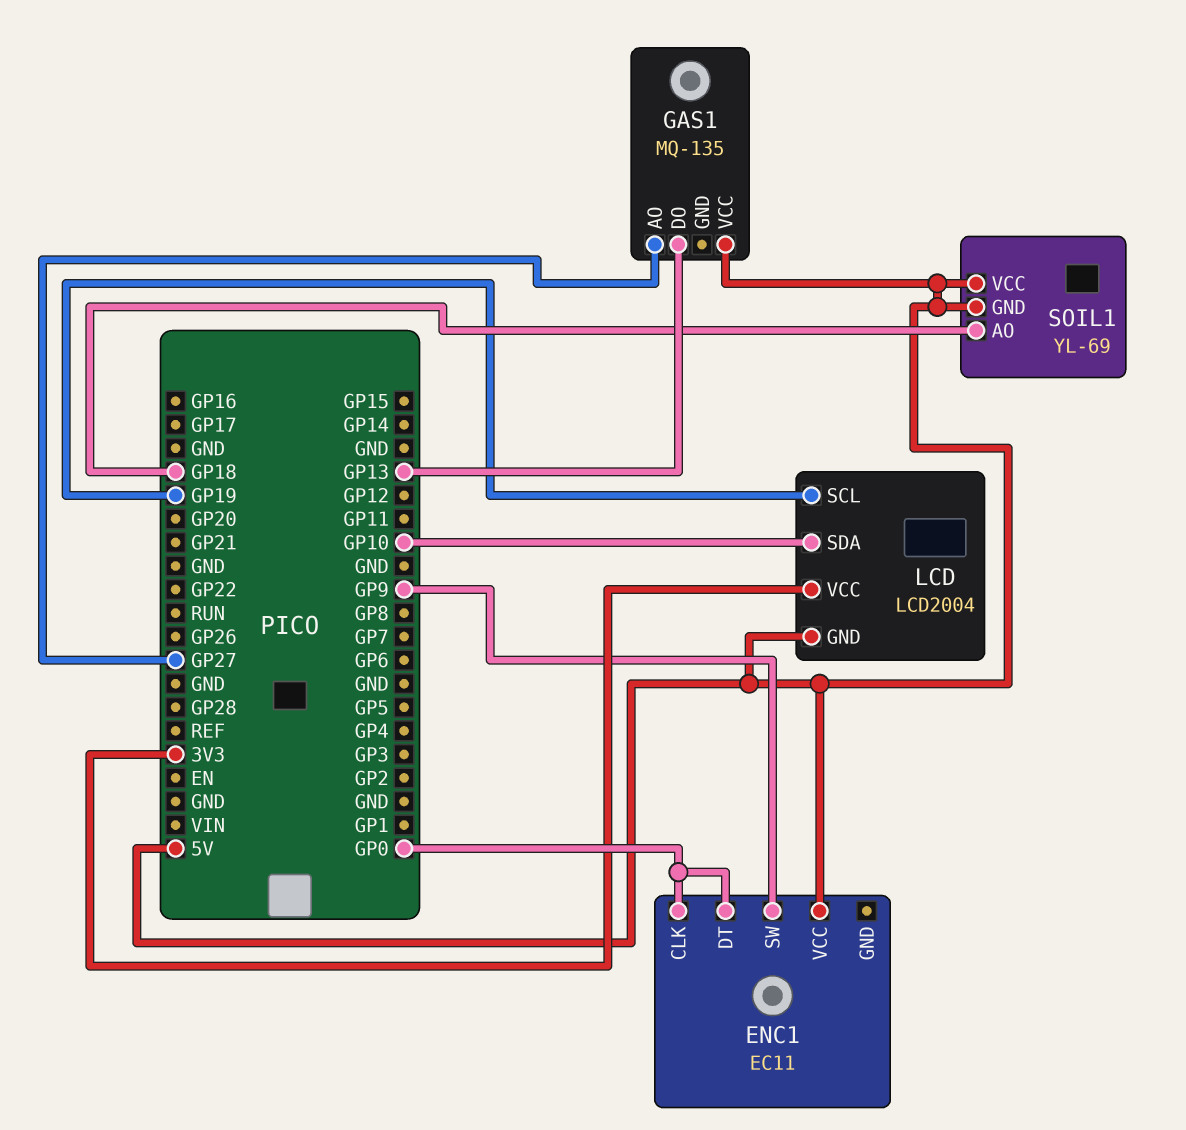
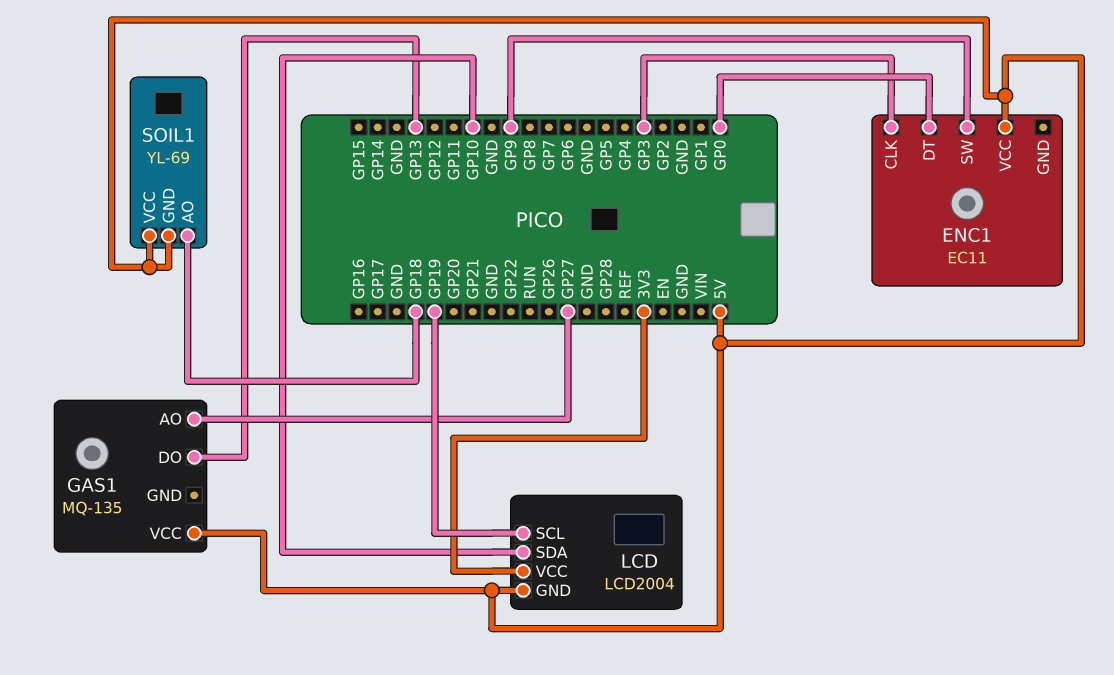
ENC1 pin CLK: GP0 -> GP3

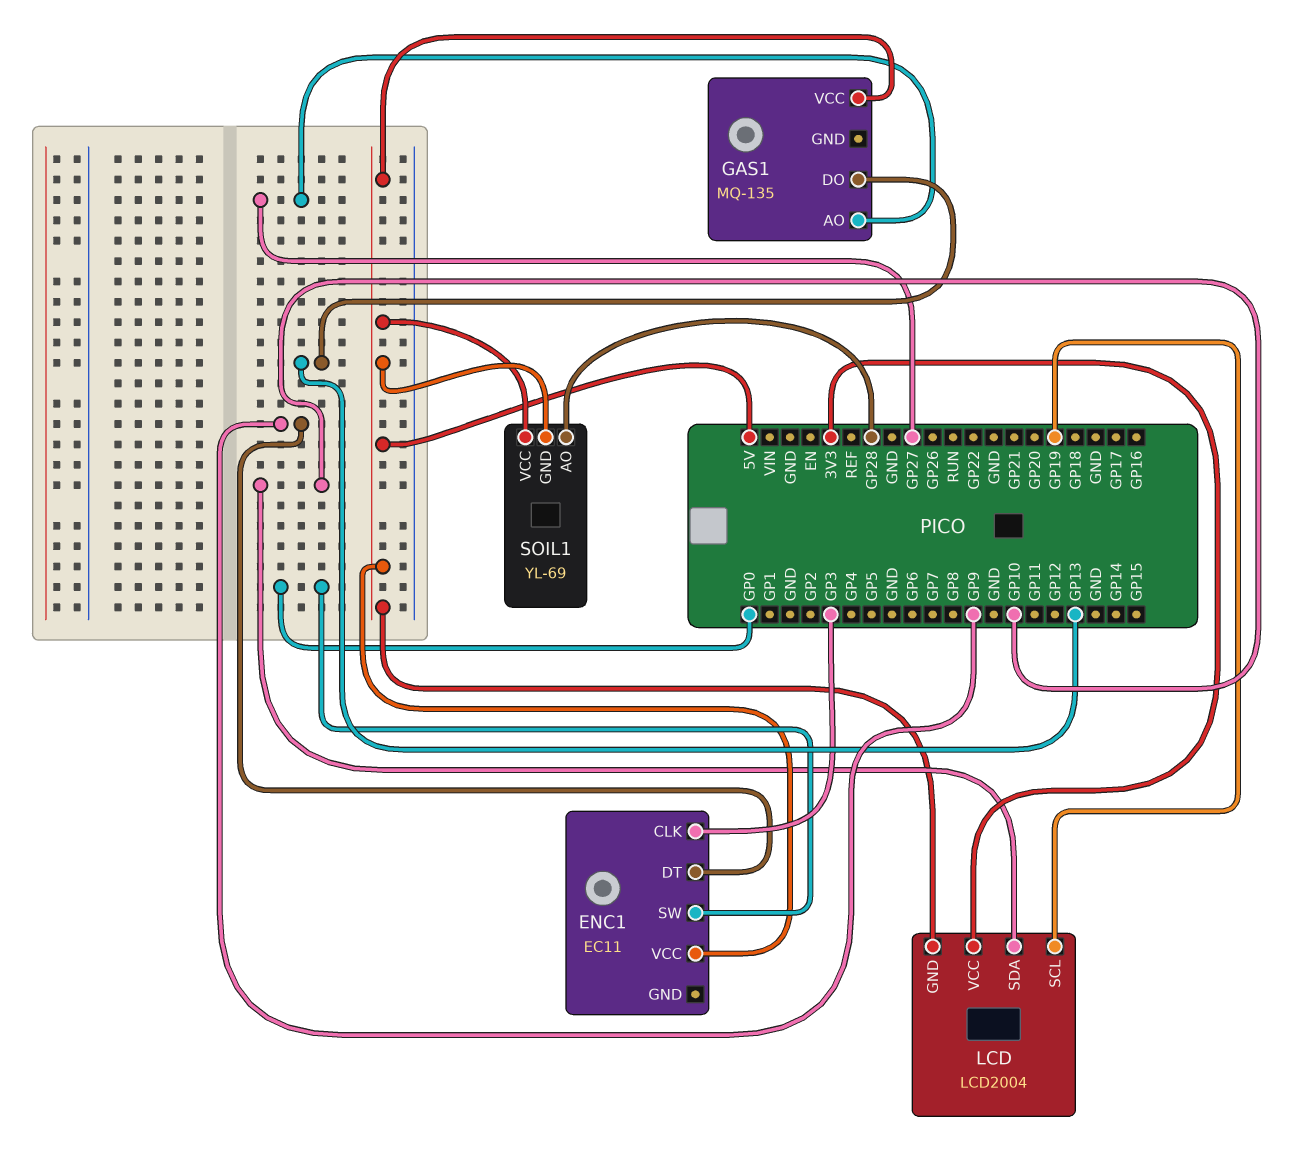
ENC1 pin DT: GP0 -> GP9
ENC1 pin SW: GP9 -> GP0
SOIL1 pin AO: GP18 -> GP28

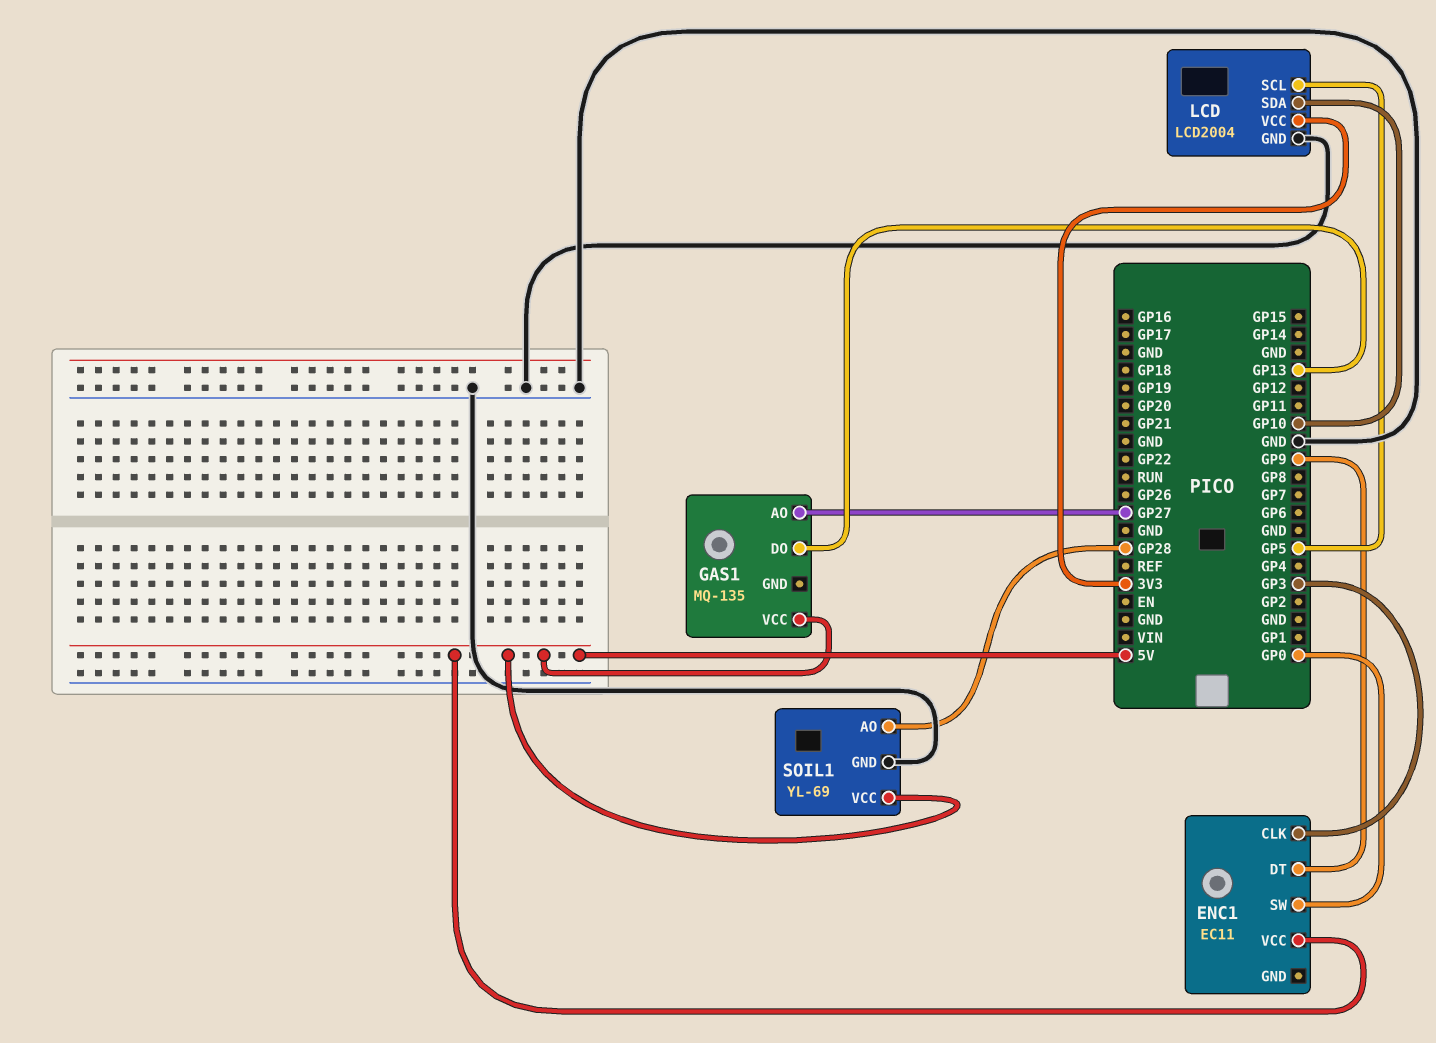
LCD pin GND: 5V -> GND
LCD pin SCL: GP19 -> GP5
SOIL1 pin GND: 5V -> GND

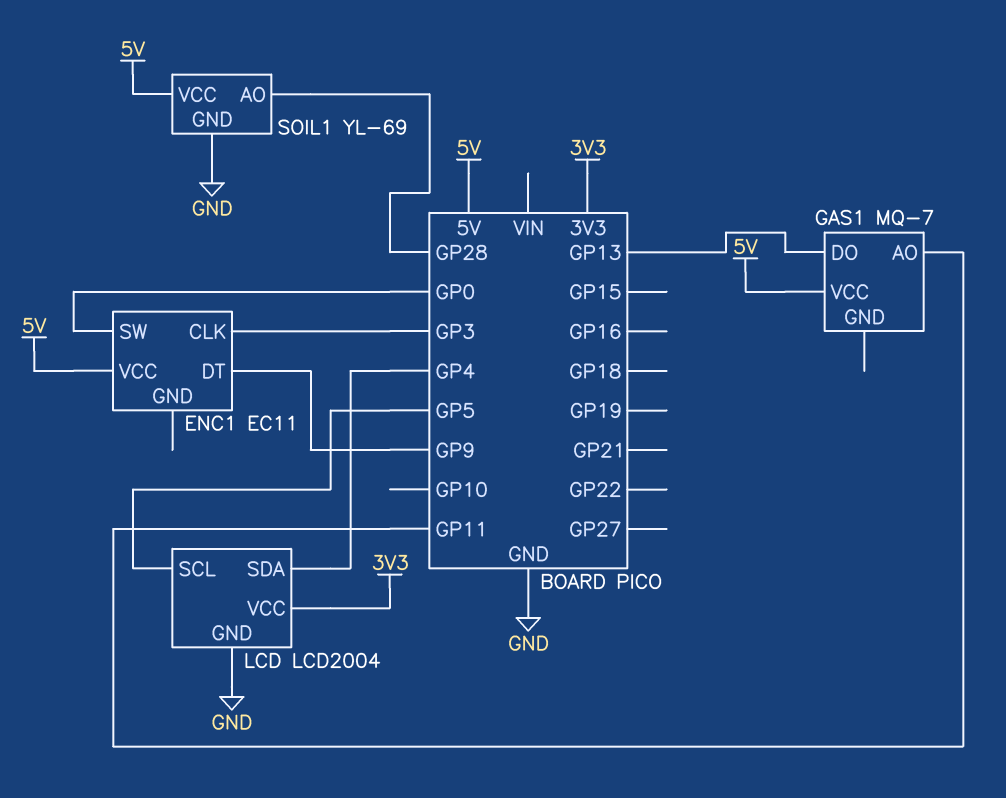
GAS1: MQ-135 -> MQ-7
GAS1 pin AO: GP27 -> GP11
LCD pin SDA: GP10 -> GP4

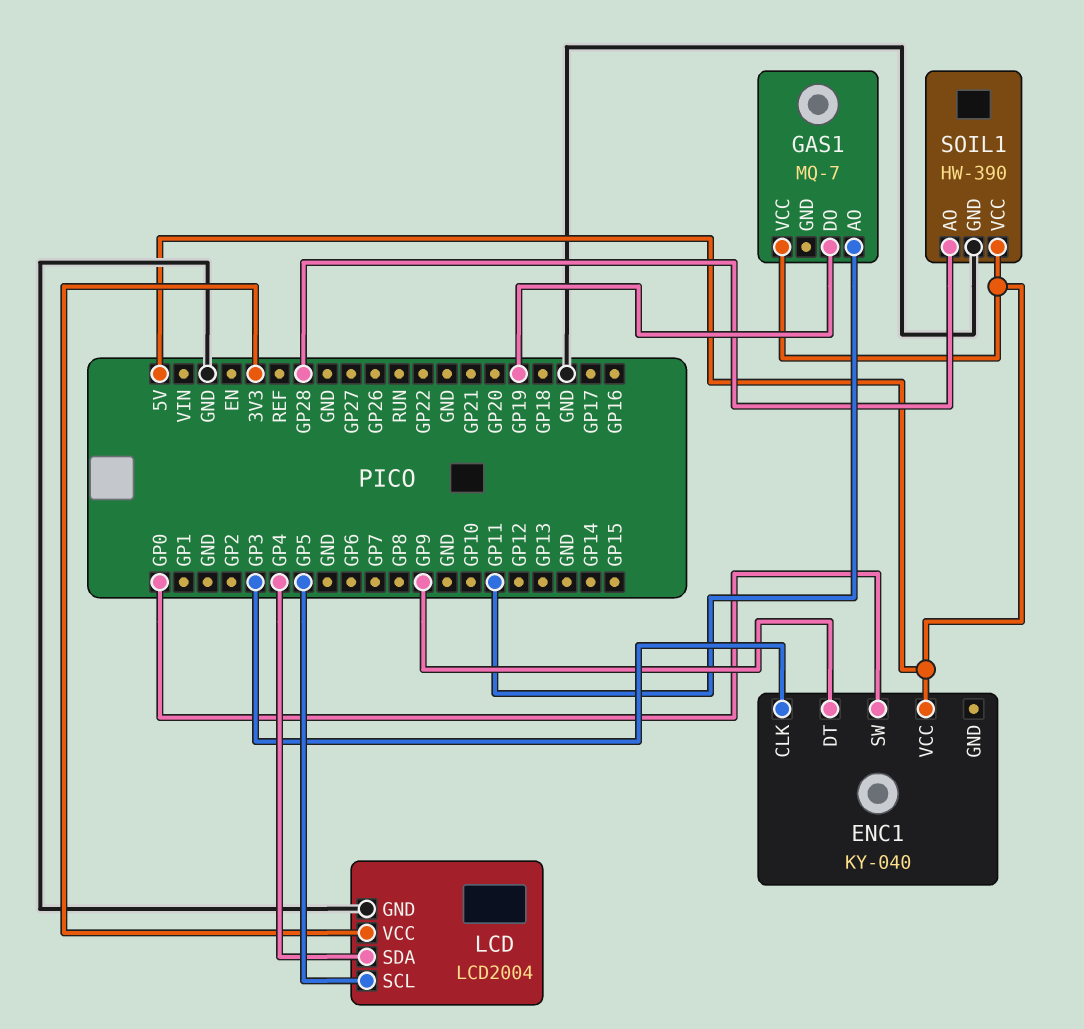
ENC1: EC11 -> KY-040
GAS1 pin DO: GP13 -> GP19
SOIL1: YL-69 -> HW-390

